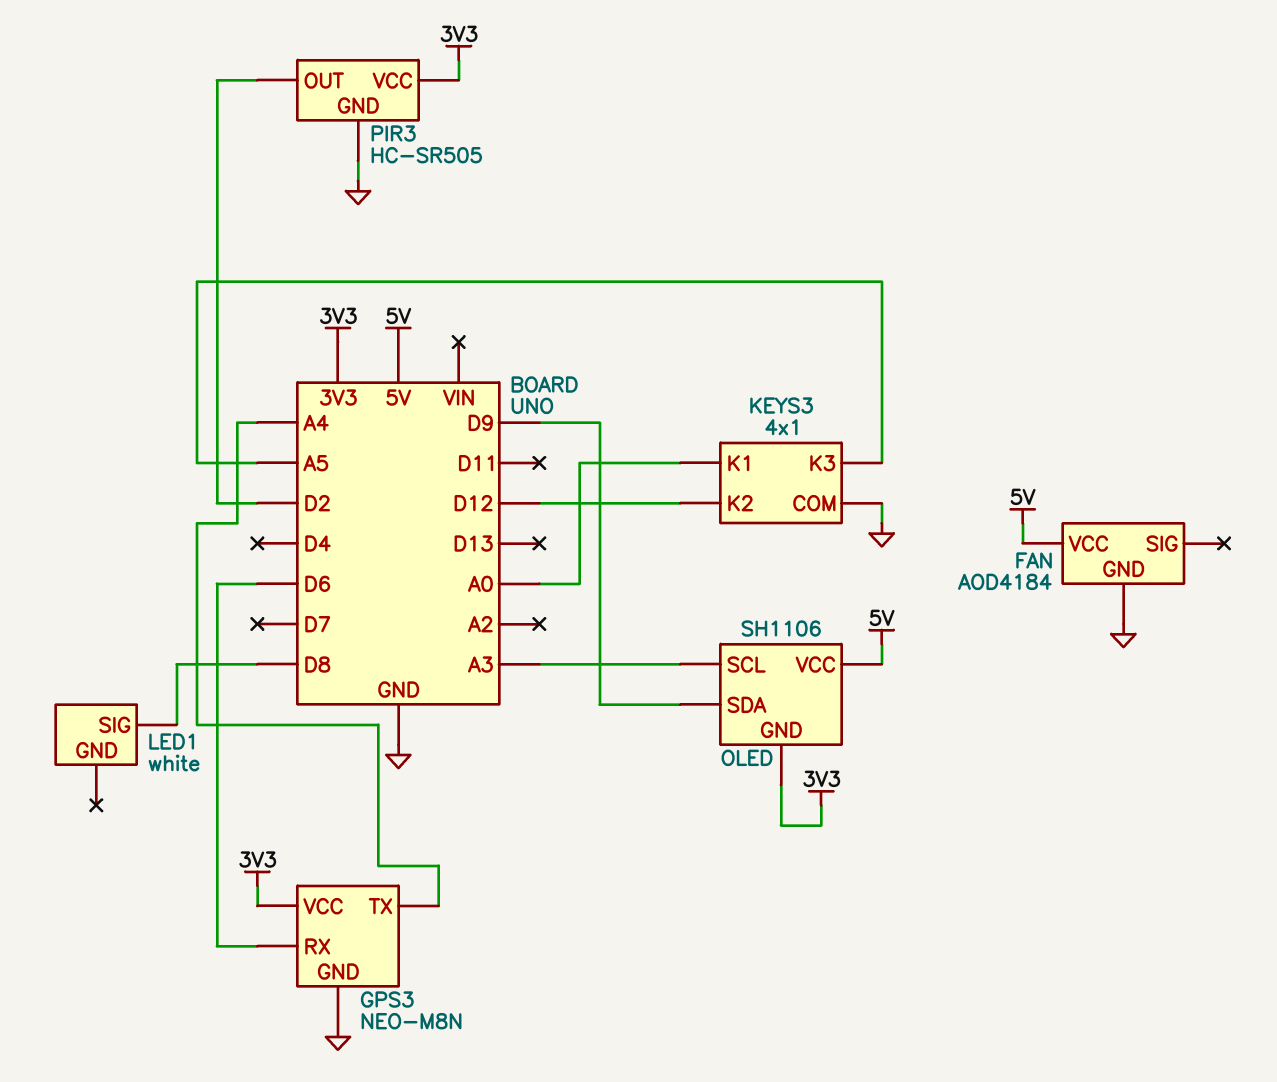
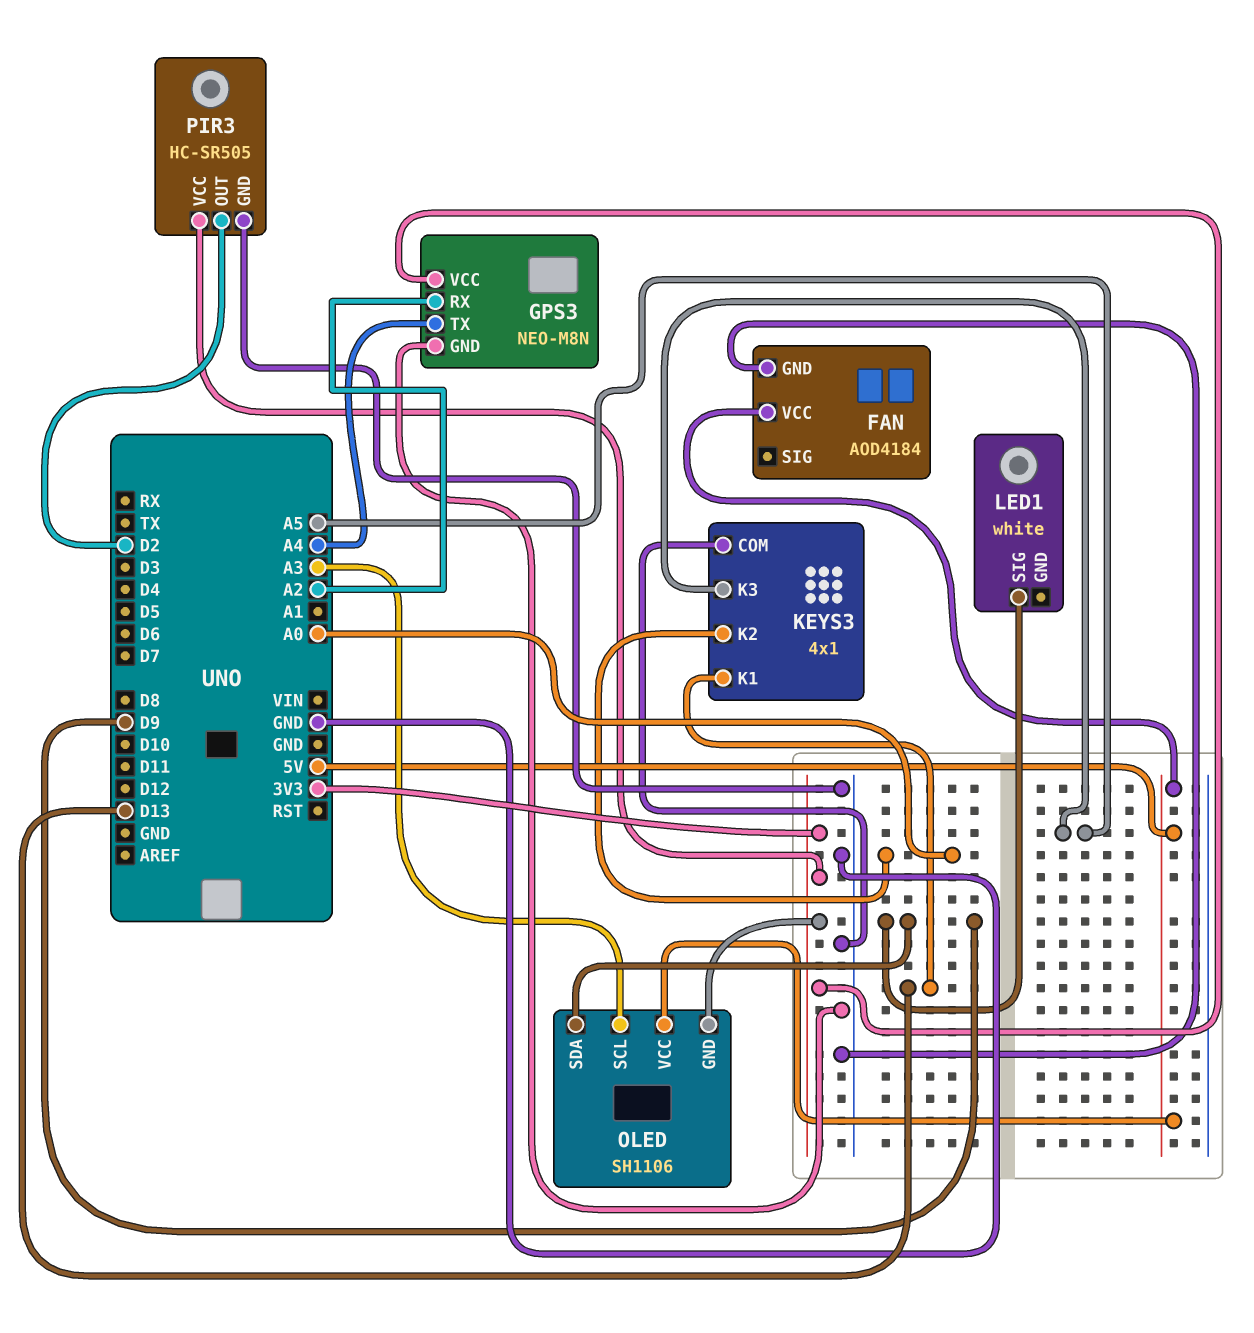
GPS3 pin RX: D6 -> A2
KEYS3 pin K1: A0 -> D13
KEYS3 pin K2: D12 -> A0
LED1 pin SIG: D8 -> D9

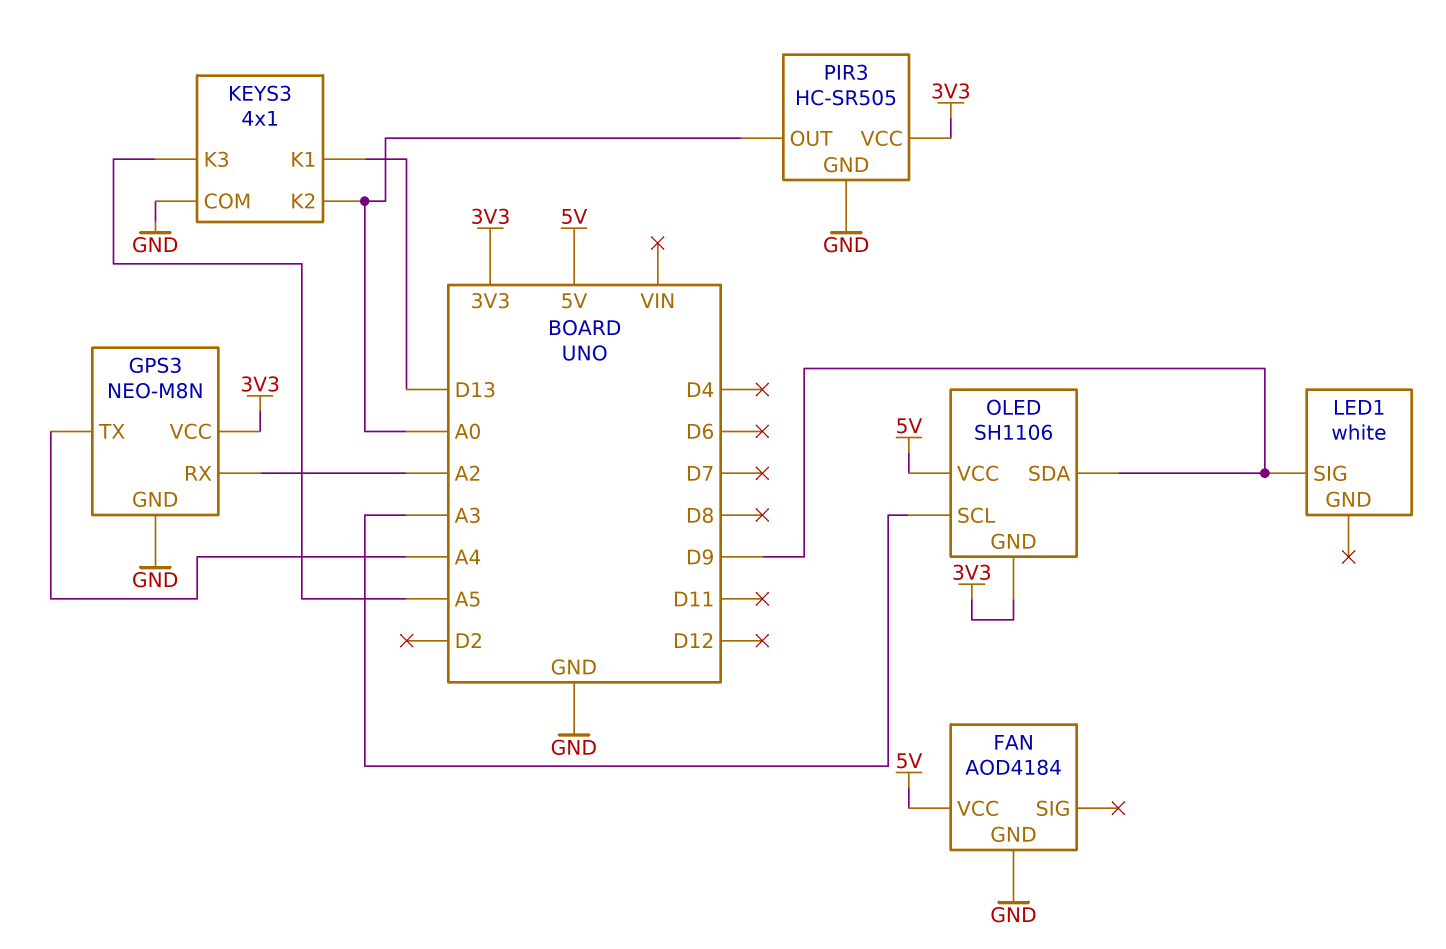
PIR3 pin OUT: D2 -> A0

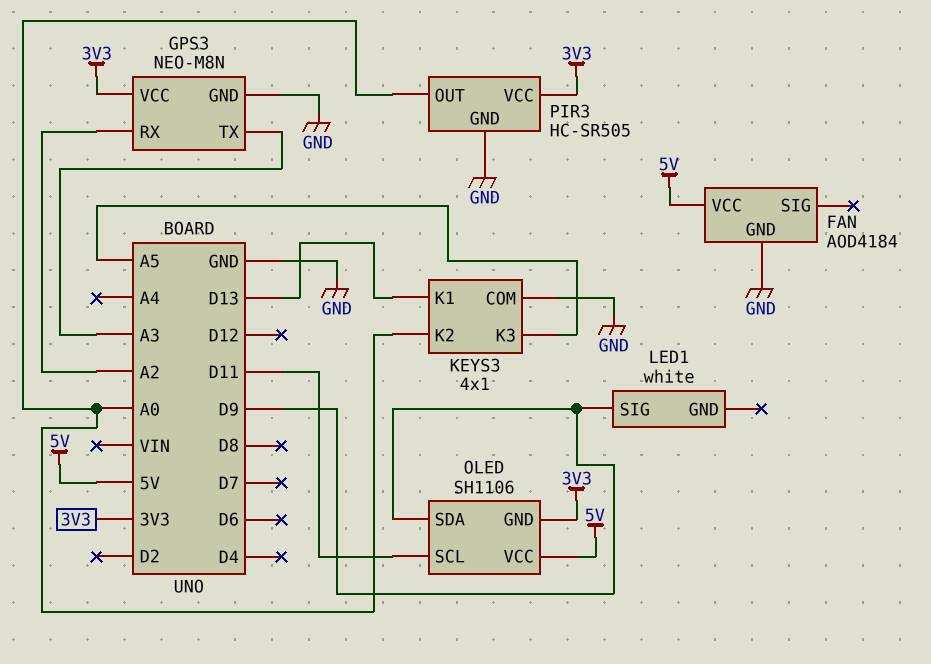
GPS3 pin TX: A4 -> A3
OLED pin SCL: A3 -> D11

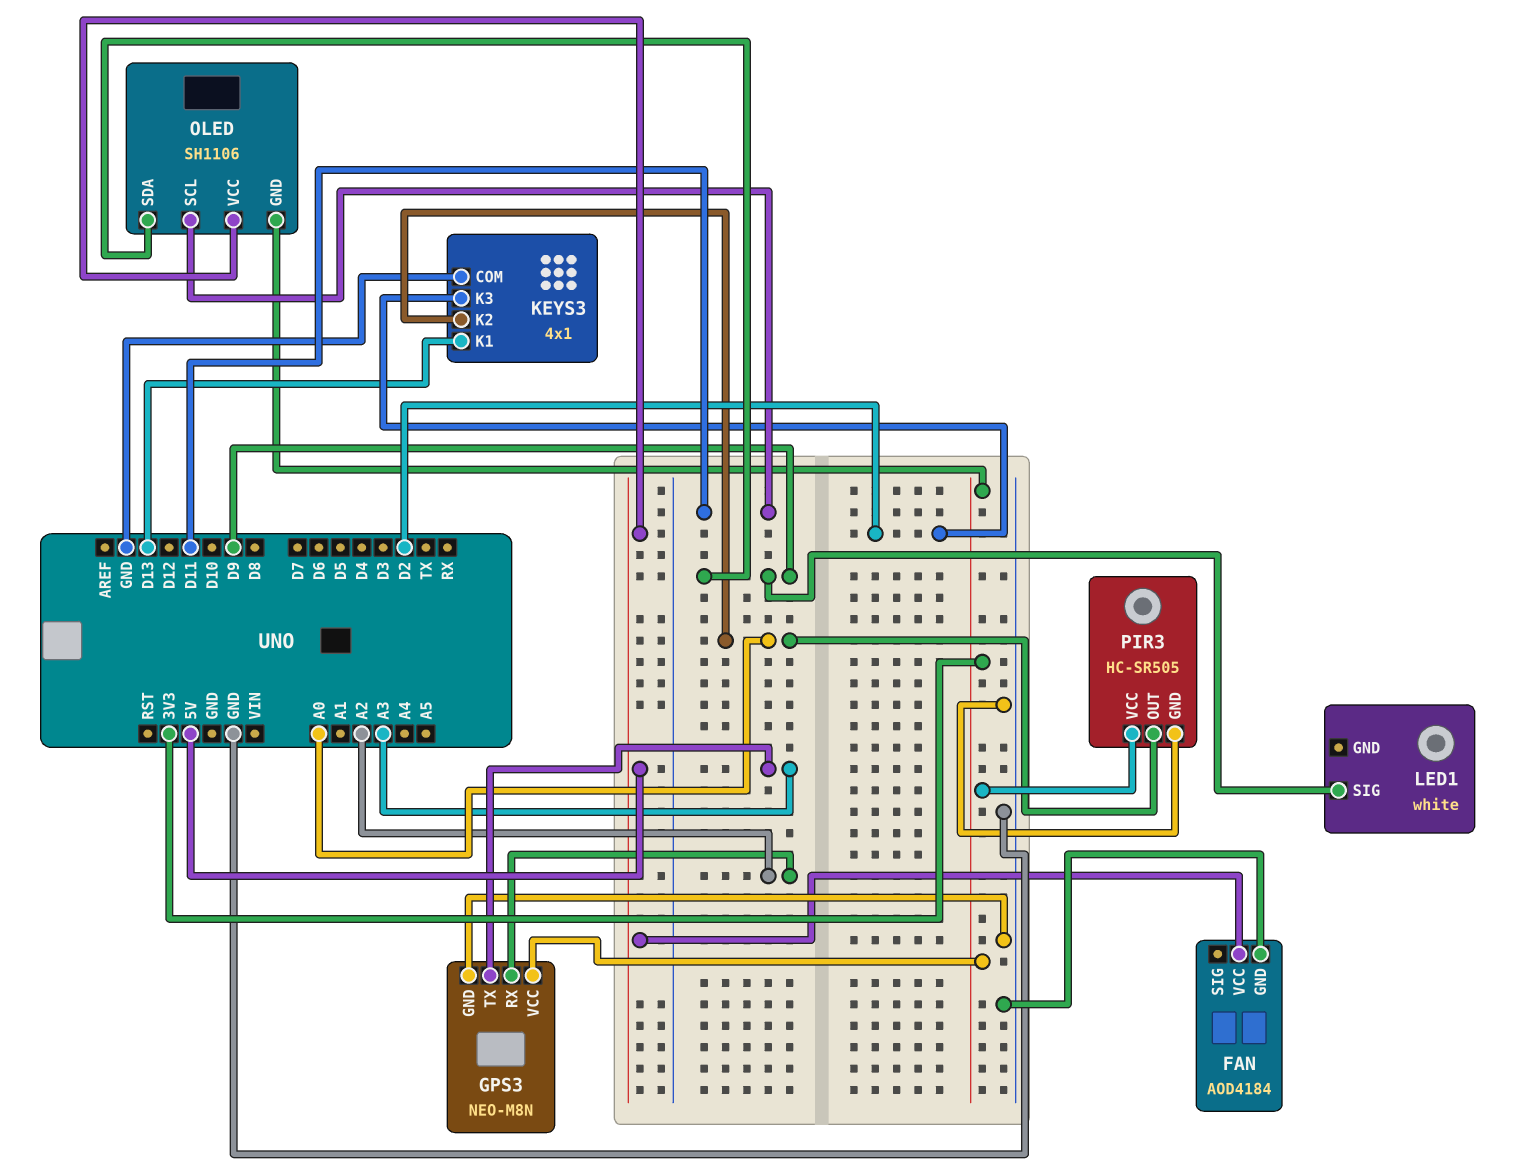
KEYS3 pin K3: A5 -> D2

